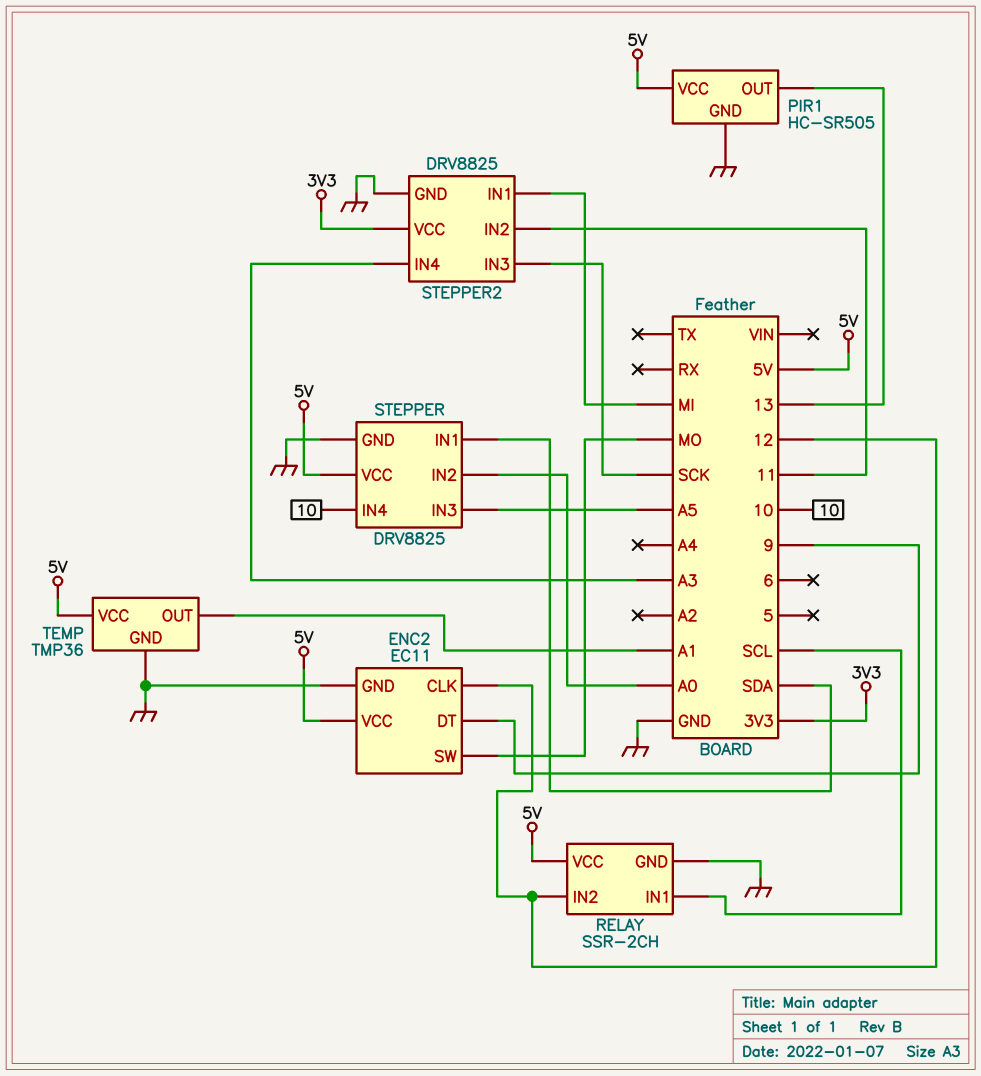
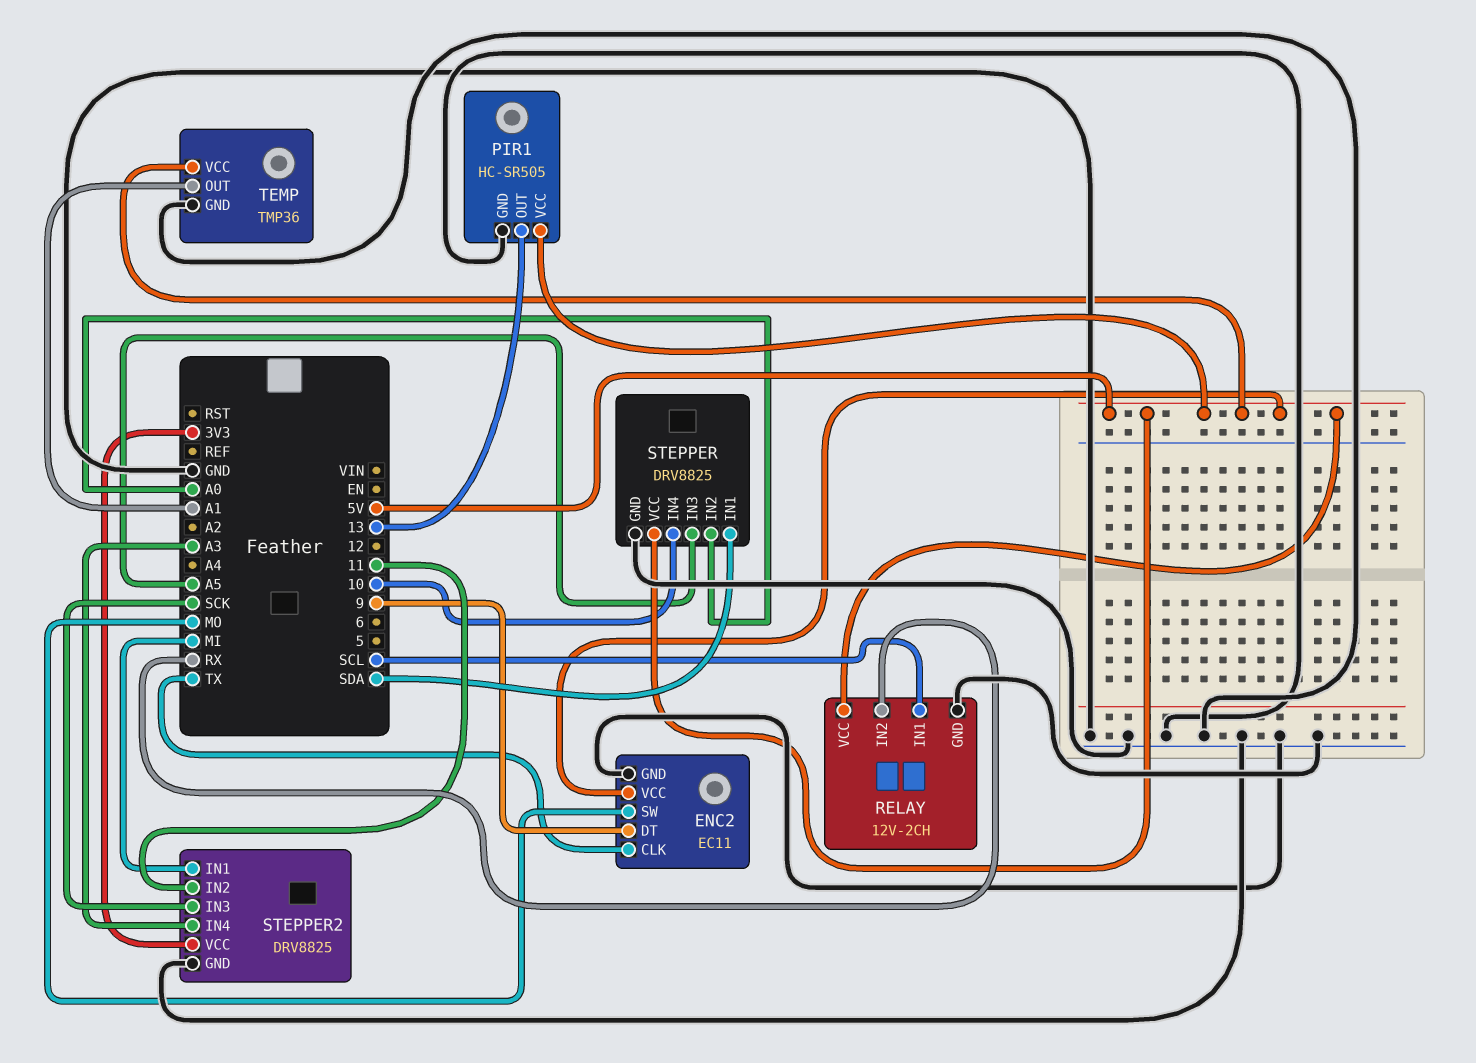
ENC2 pin CLK: 12 -> TX
RELAY: SSR-2CH -> 12V-2CH
RELAY pin IN2: 12 -> RX

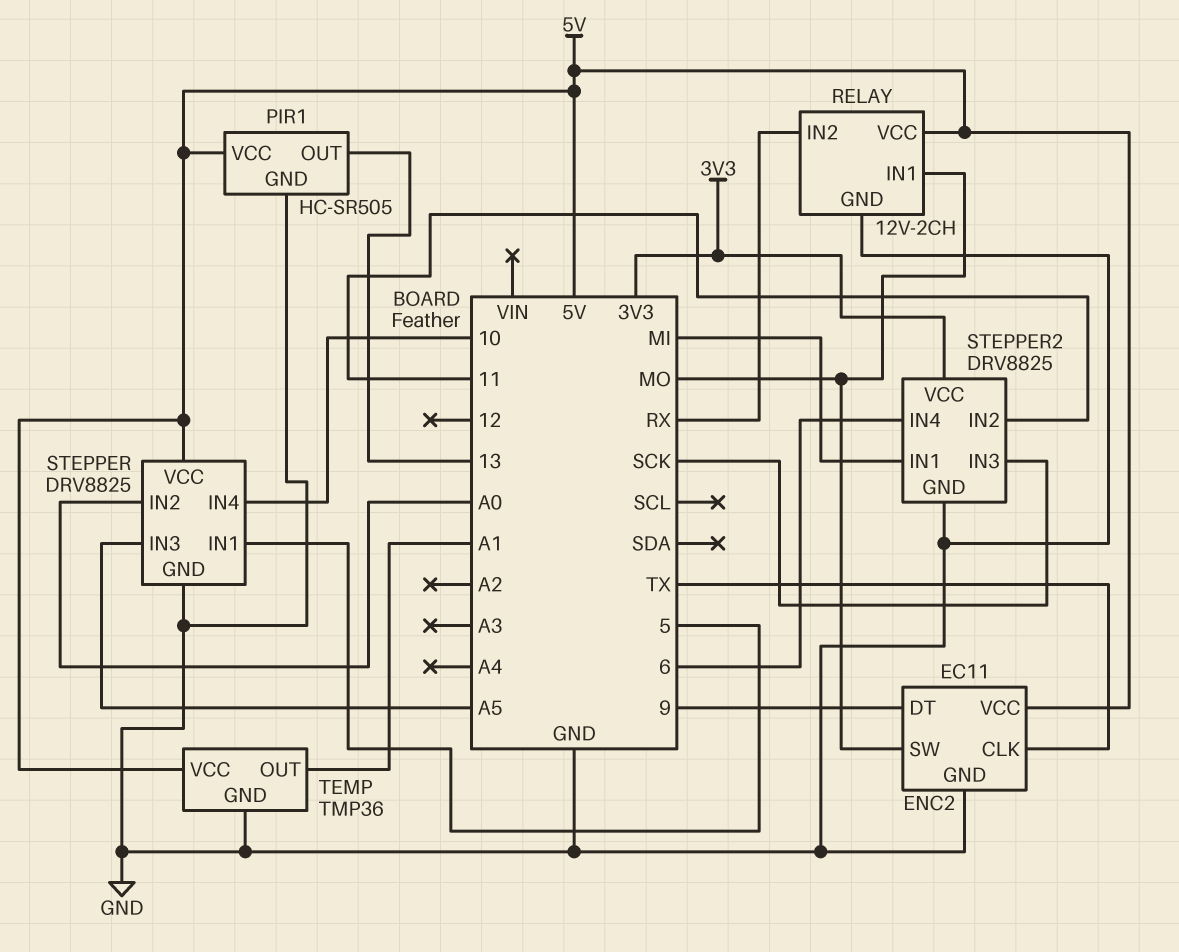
RELAY pin IN1: SCL -> MO
STEPPER pin IN1: SDA -> 5
STEPPER2 pin IN4: A3 -> 6

